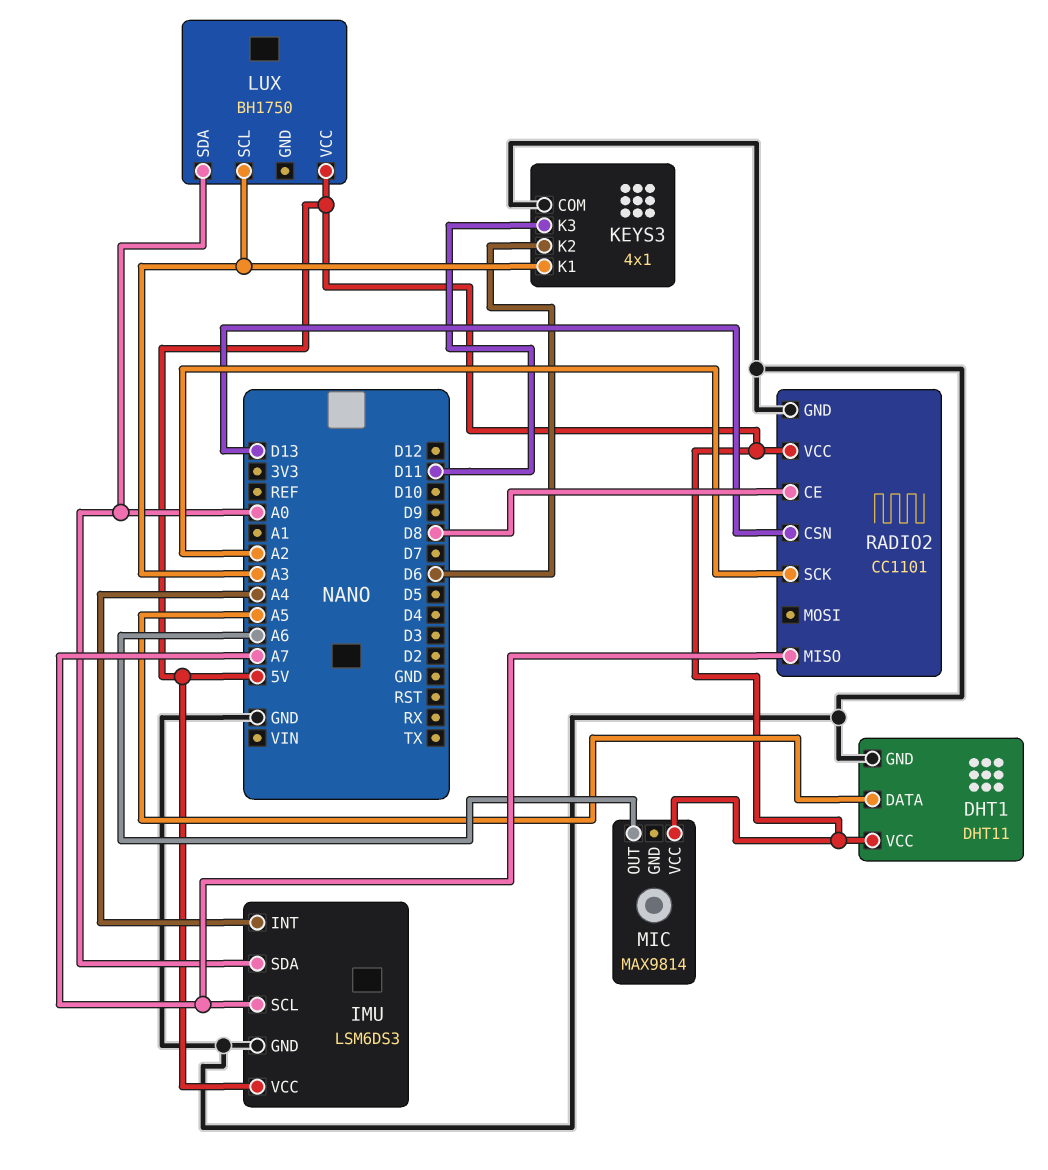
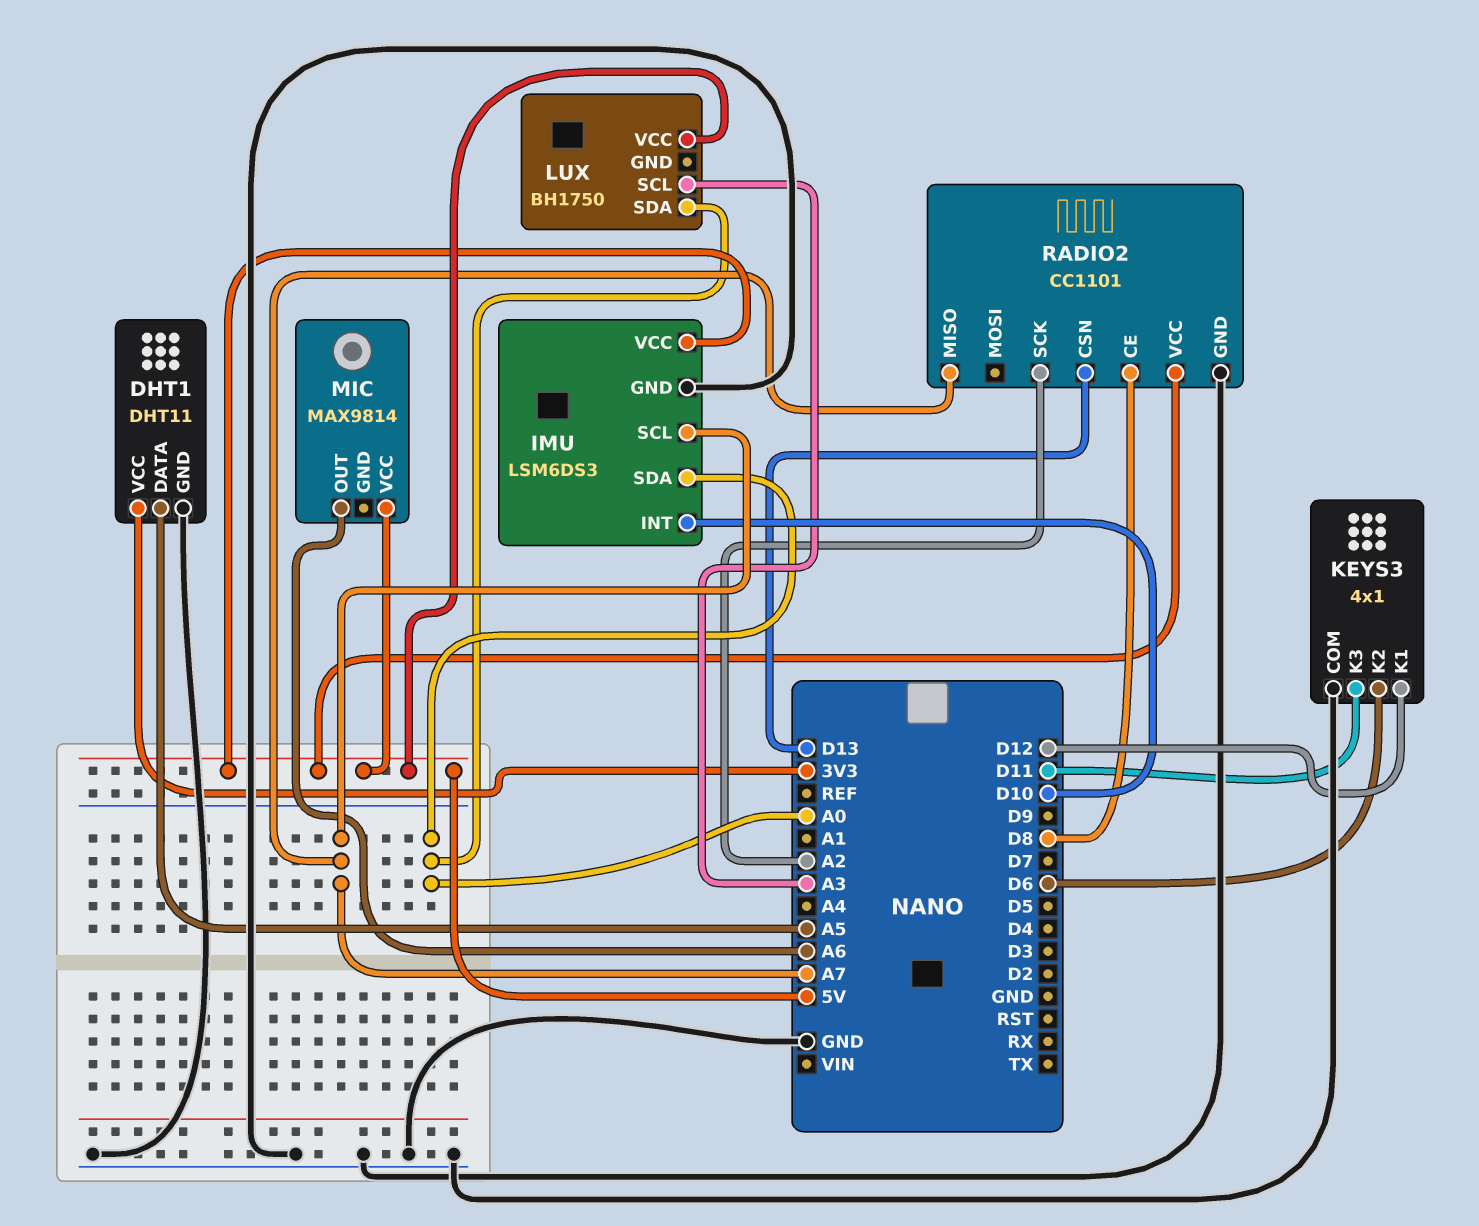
DHT1 pin VCC: 5V -> 3V3
IMU pin INT: A4 -> D10
KEYS3 pin K1: A3 -> D12

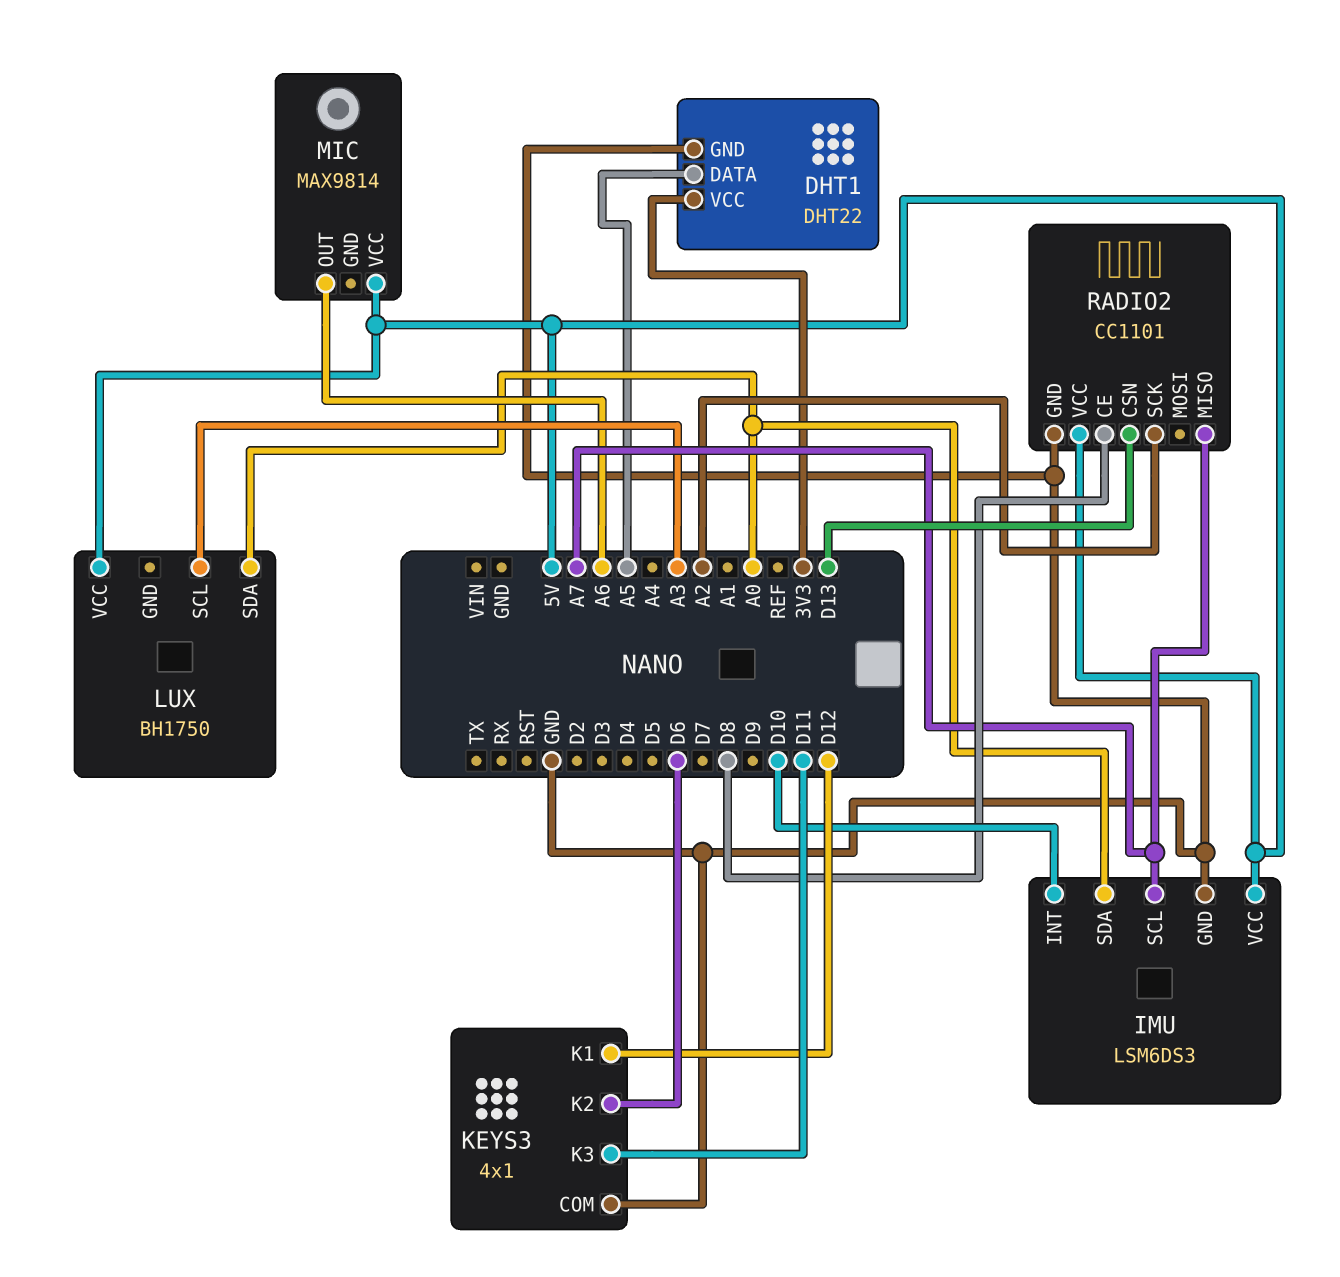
DHT1: DHT11 -> DHT22

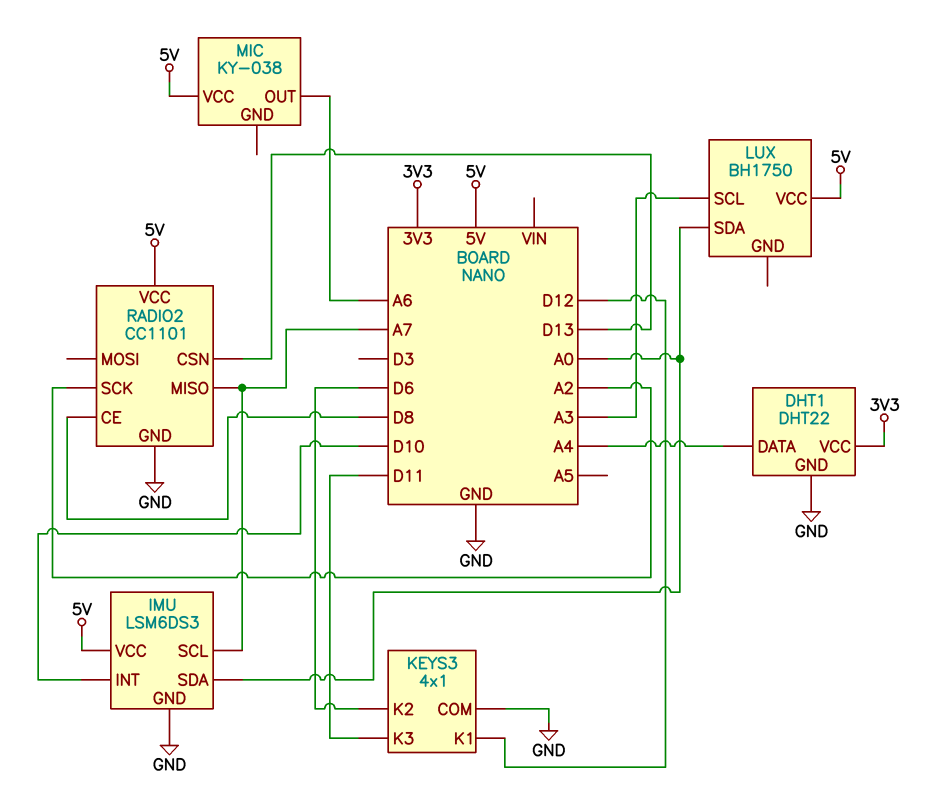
DHT1 pin DATA: A5 -> A4
MIC: MAX9814 -> KY-038

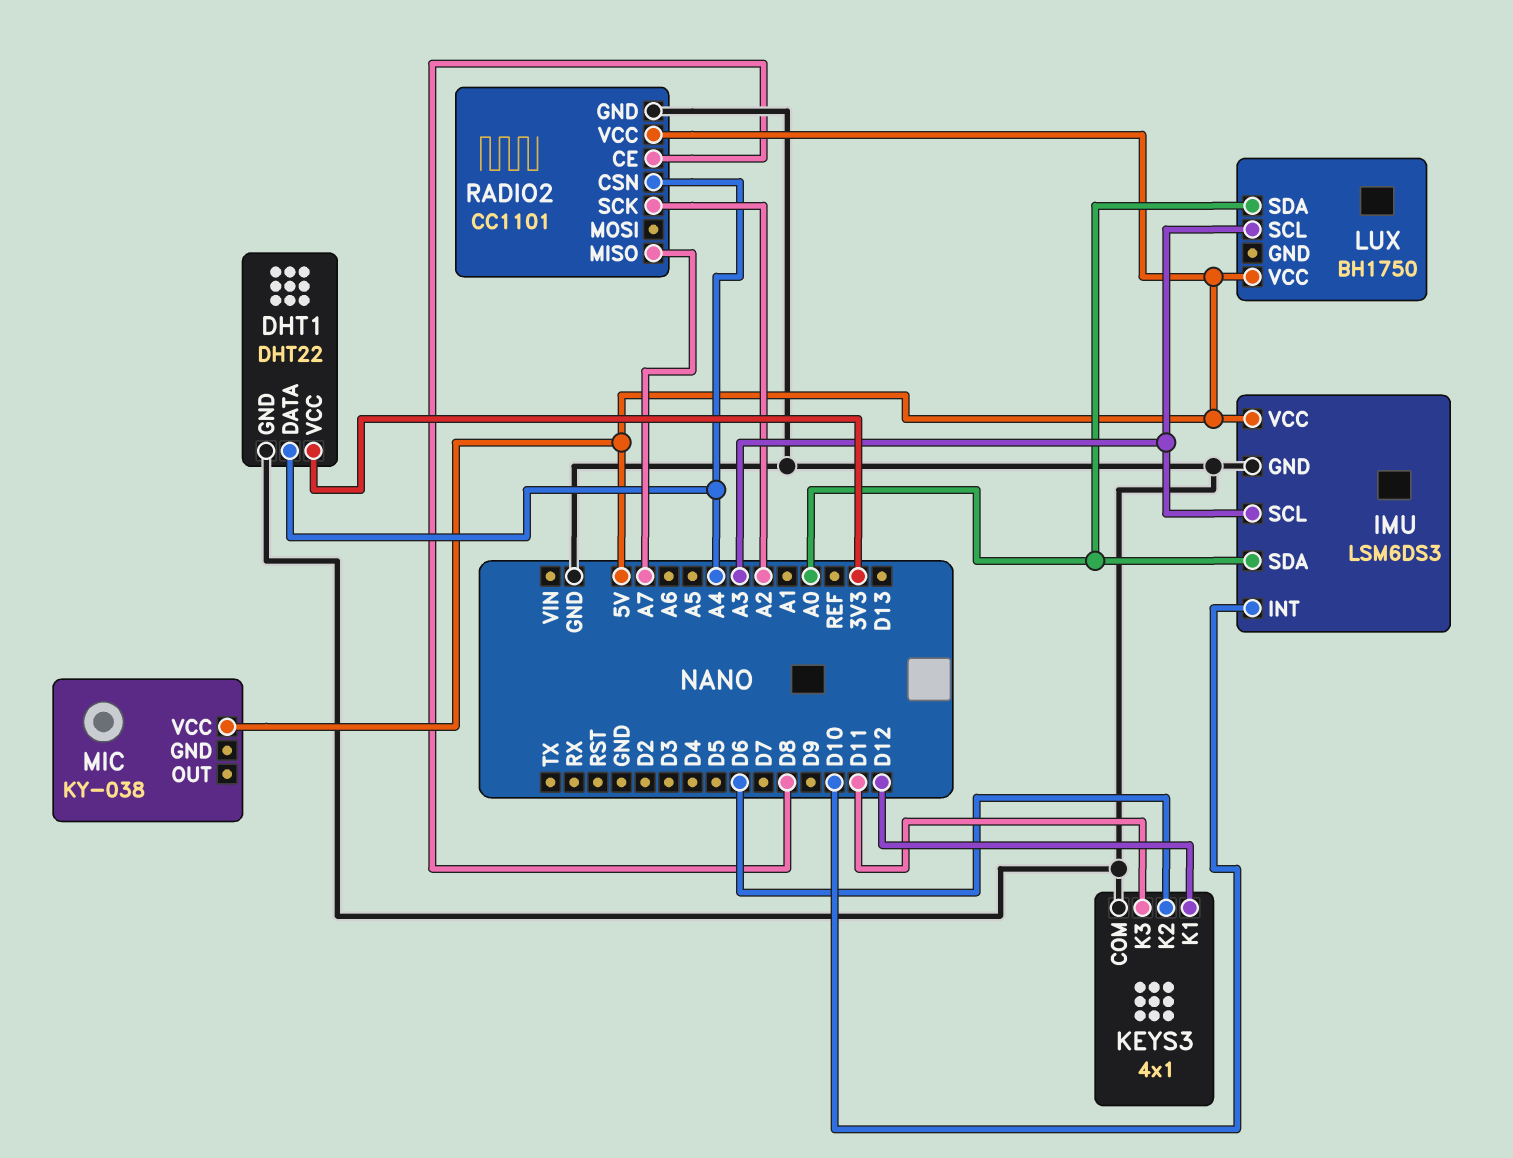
IMU pin SCL: A7 -> A3
MIC pin OUT: A6 -> none
RADIO2 pin CSN: D13 -> A4

